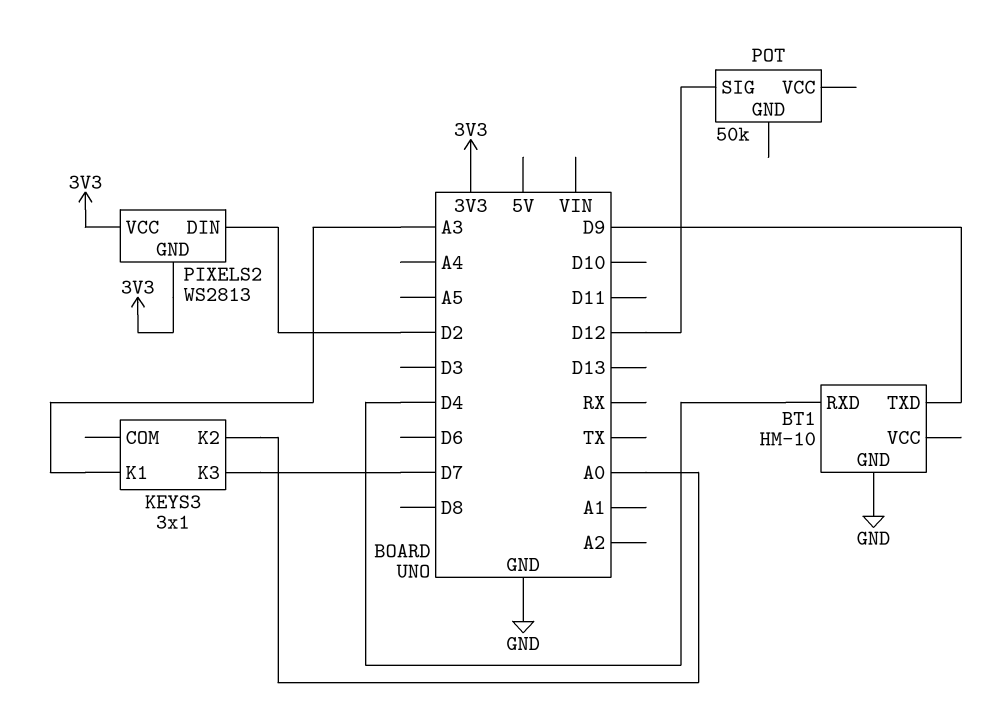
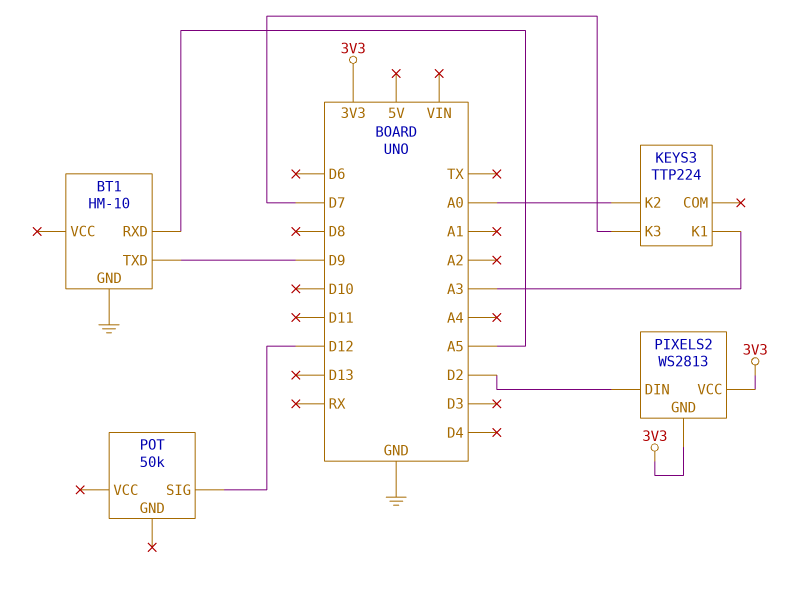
BT1 pin RXD: D4 -> A5
KEYS3: 3x1 -> TTP224

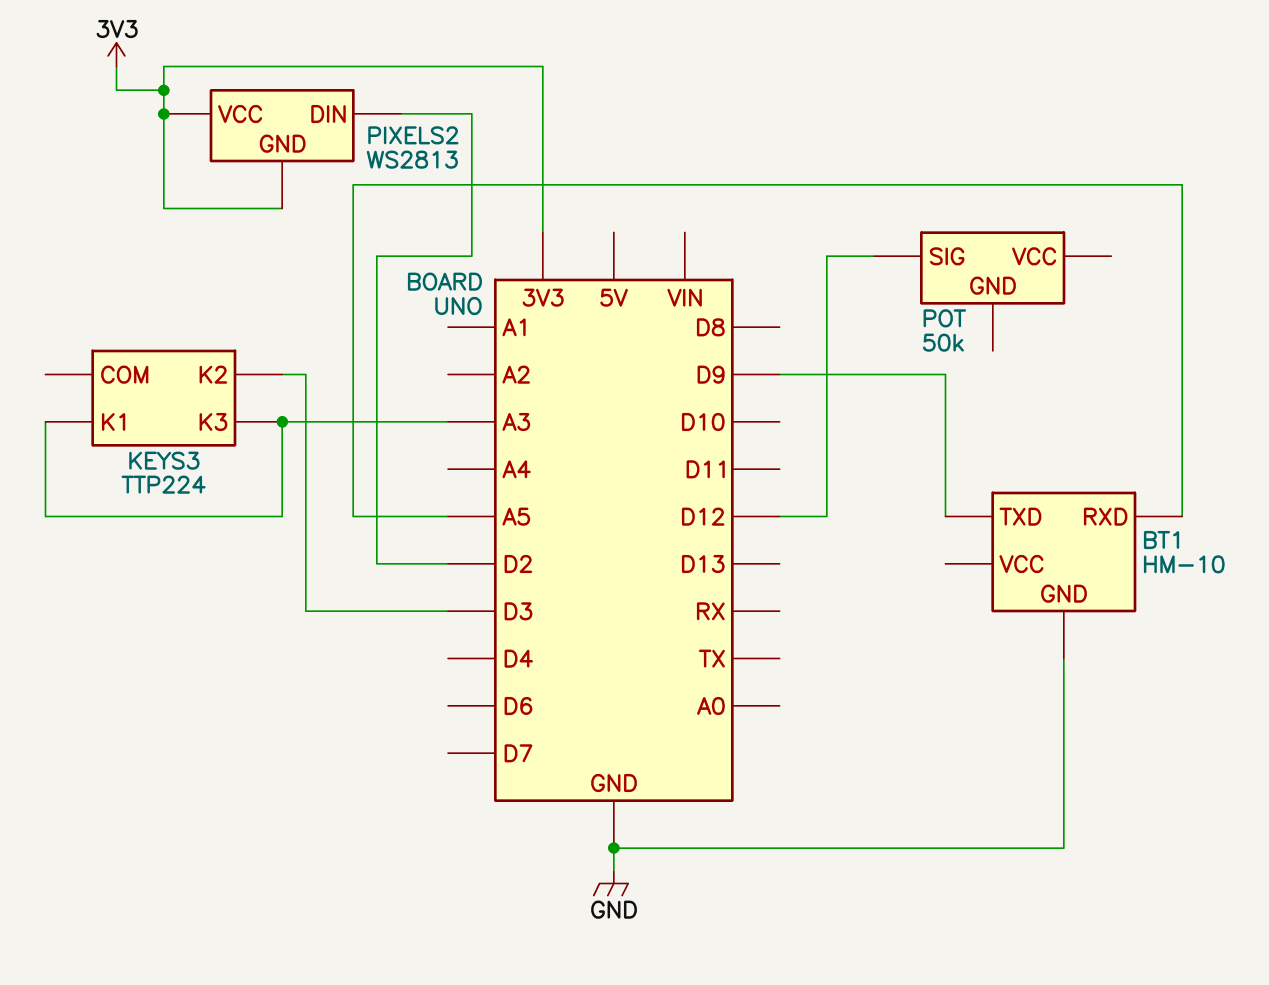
KEYS3 pin K2: A0 -> D3
KEYS3 pin K3: D7 -> A3

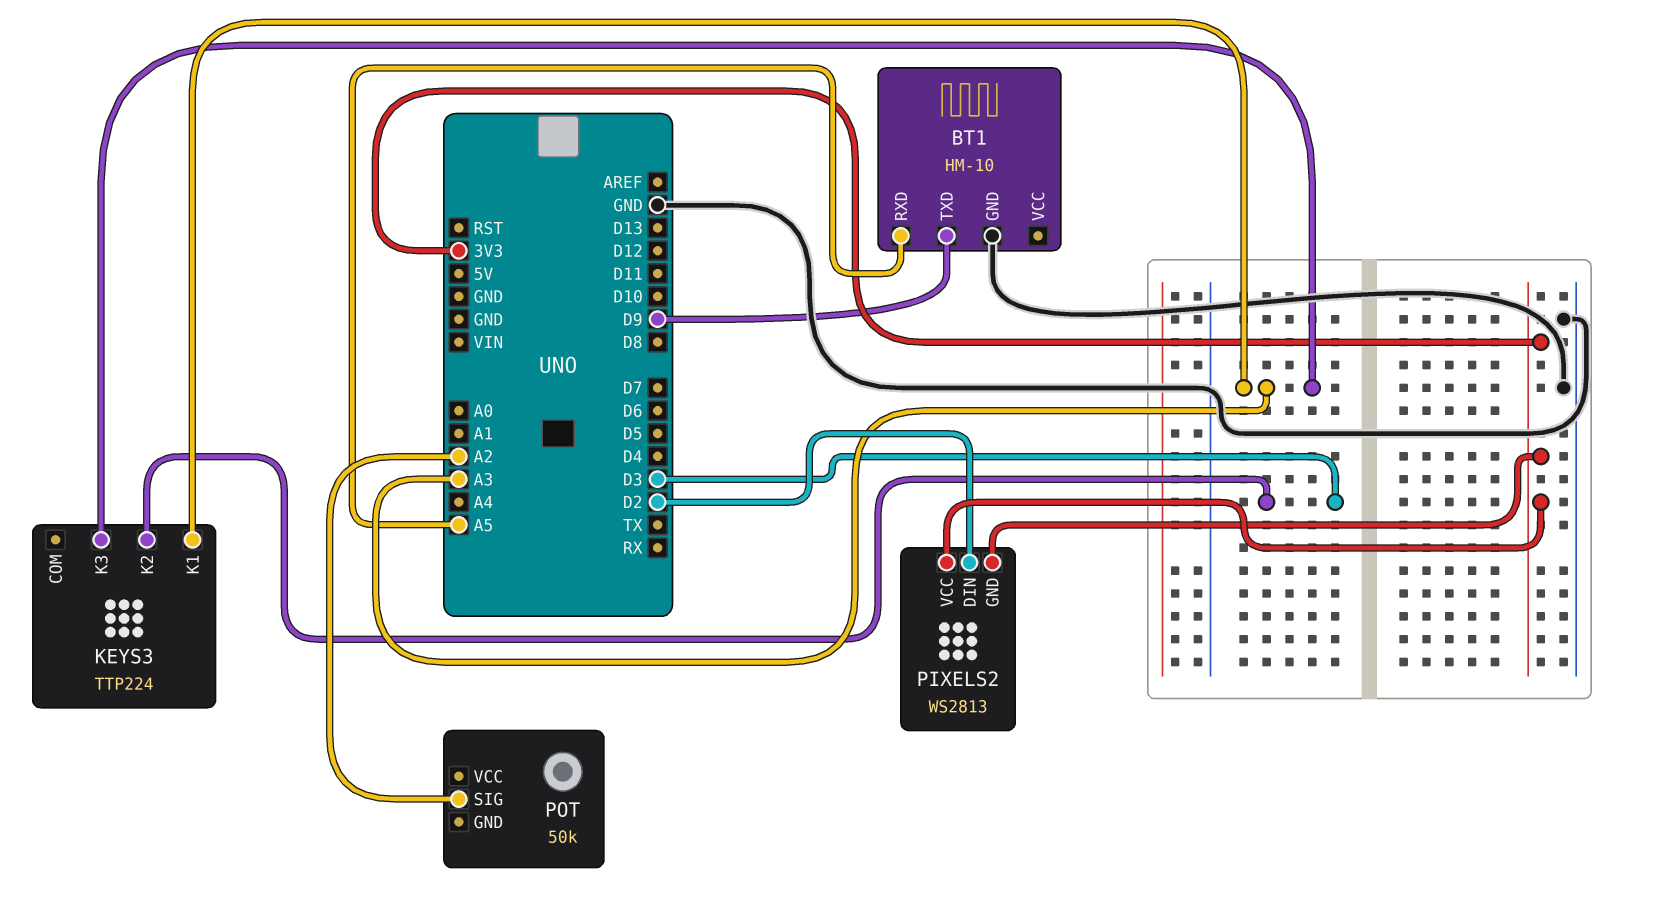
POT pin SIG: D12 -> A2

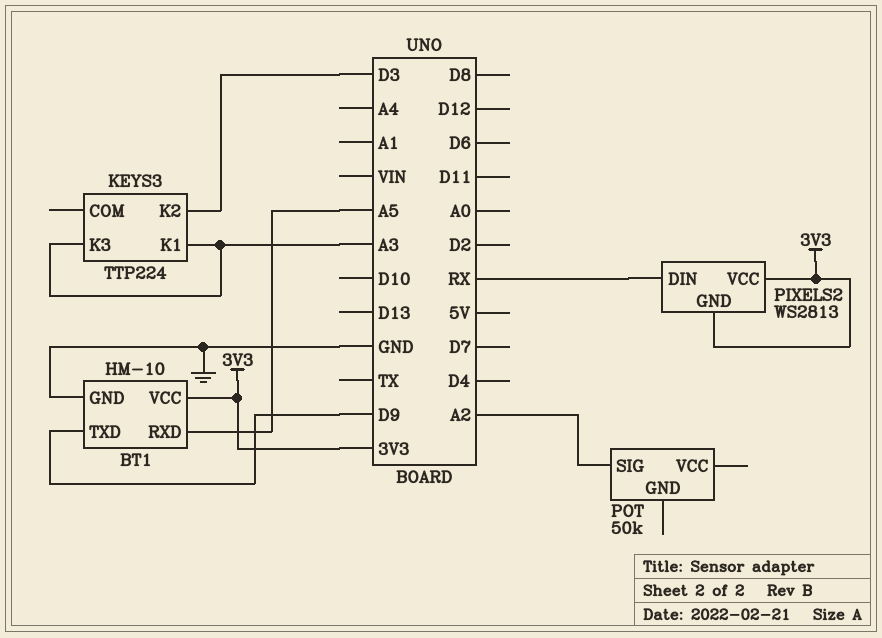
BT1 pin VCC: none -> 3V3
PIXELS2 pin DIN: D2 -> RX

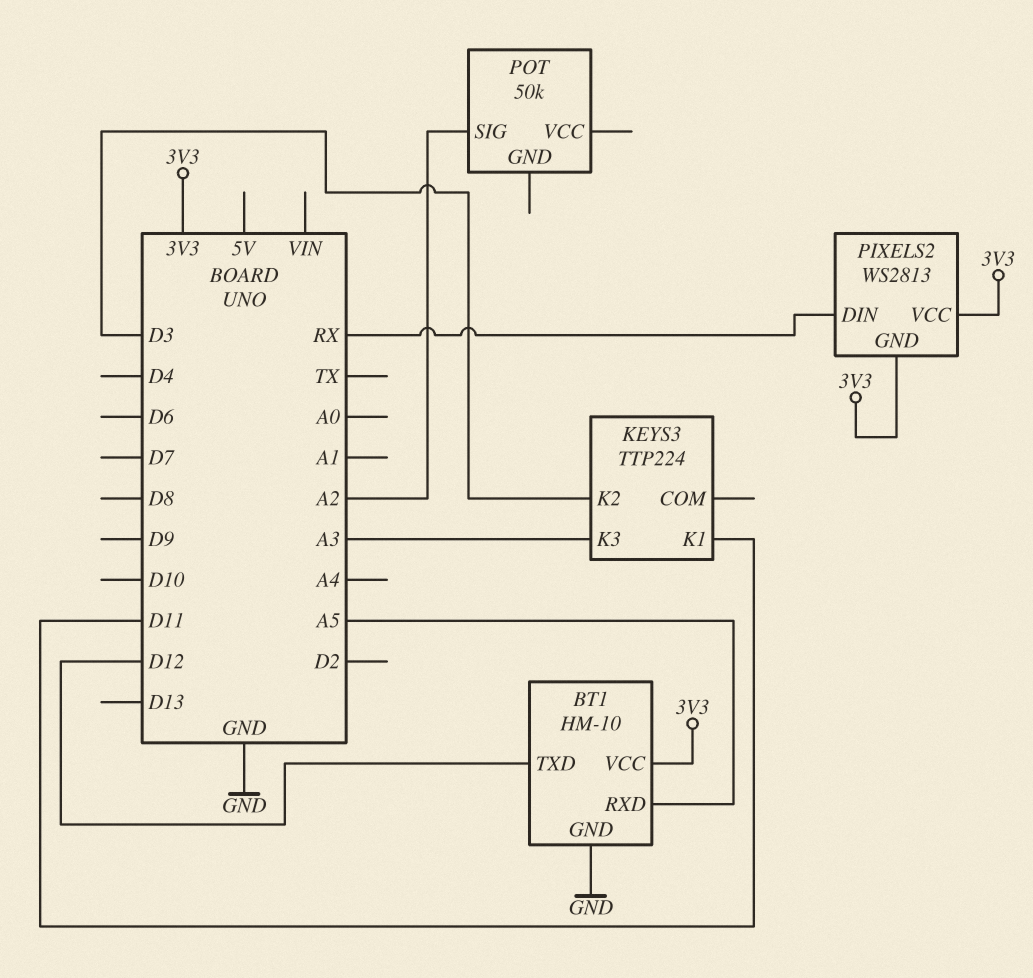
BT1 pin TXD: D9 -> D12
KEYS3 pin K1: A3 -> D11

